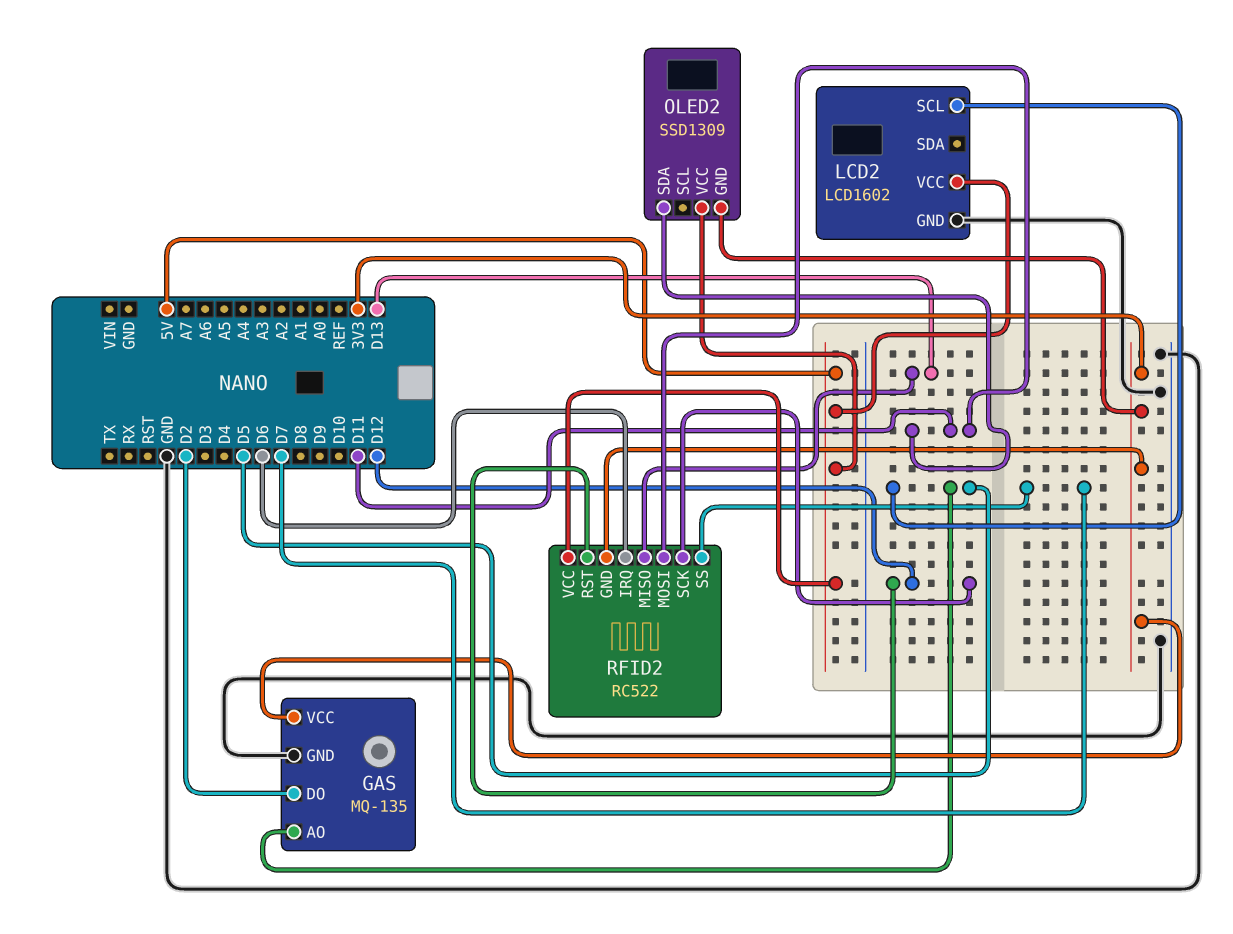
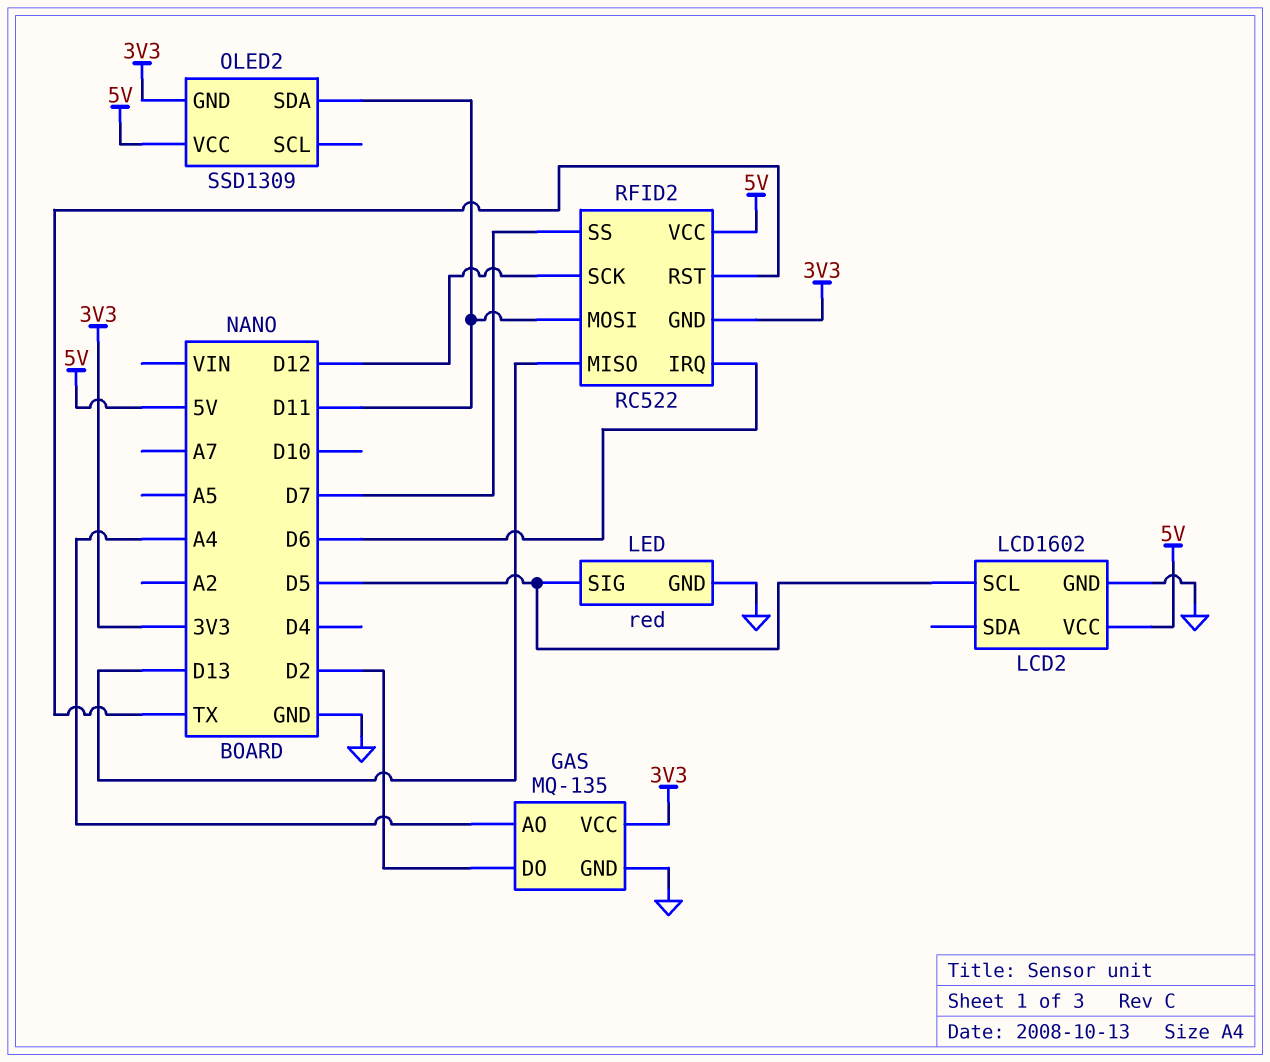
GAS pin AO: D5 -> A4
LED: none -> red
LED pin GND: none -> GND
LED pin SIG: none -> D5
RFID2 pin RST: D12 -> TX

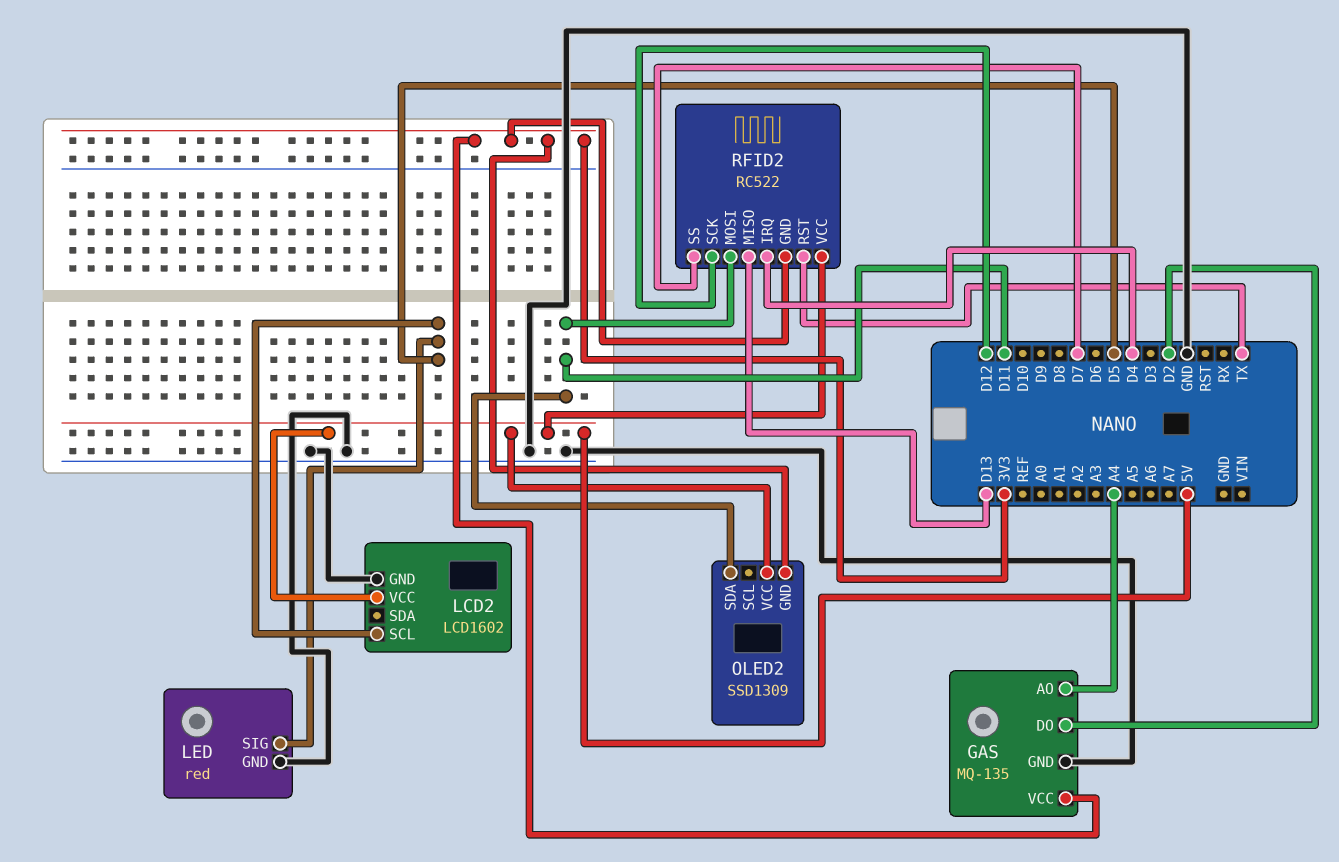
RFID2 pin IRQ: D6 -> D4

